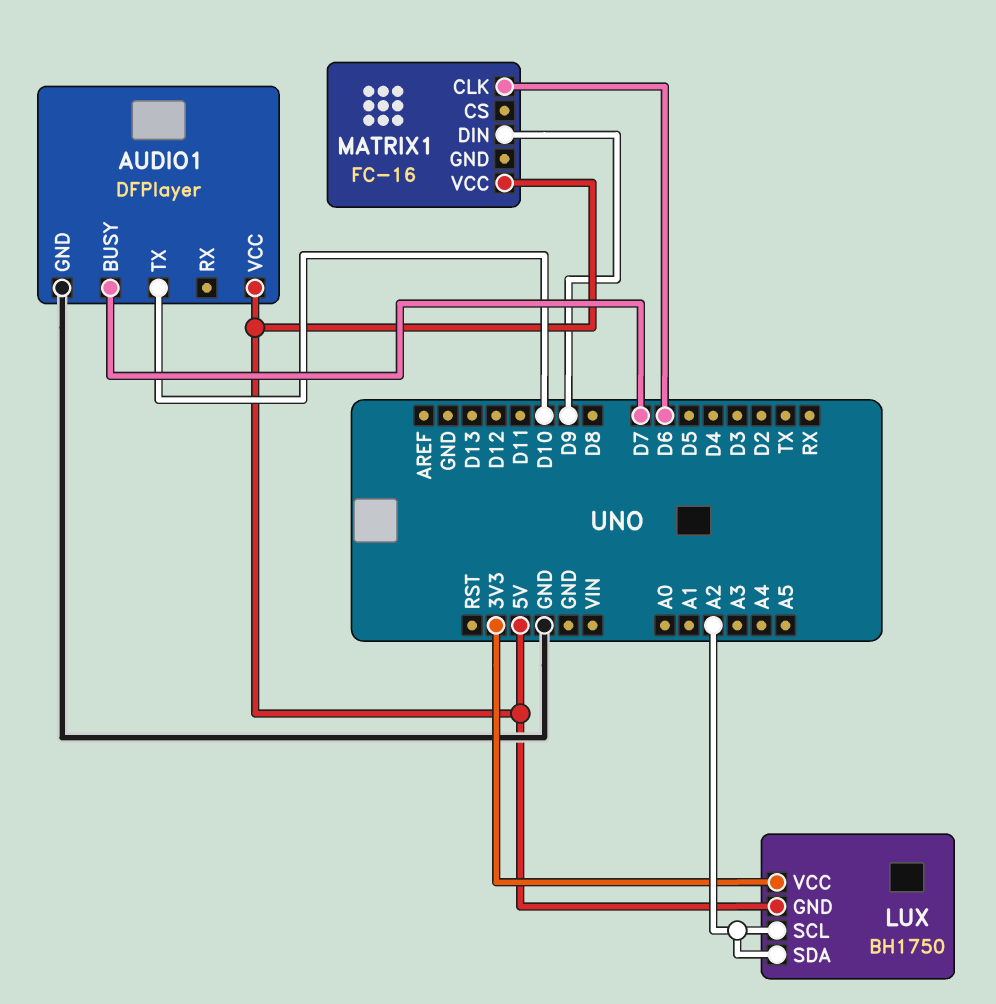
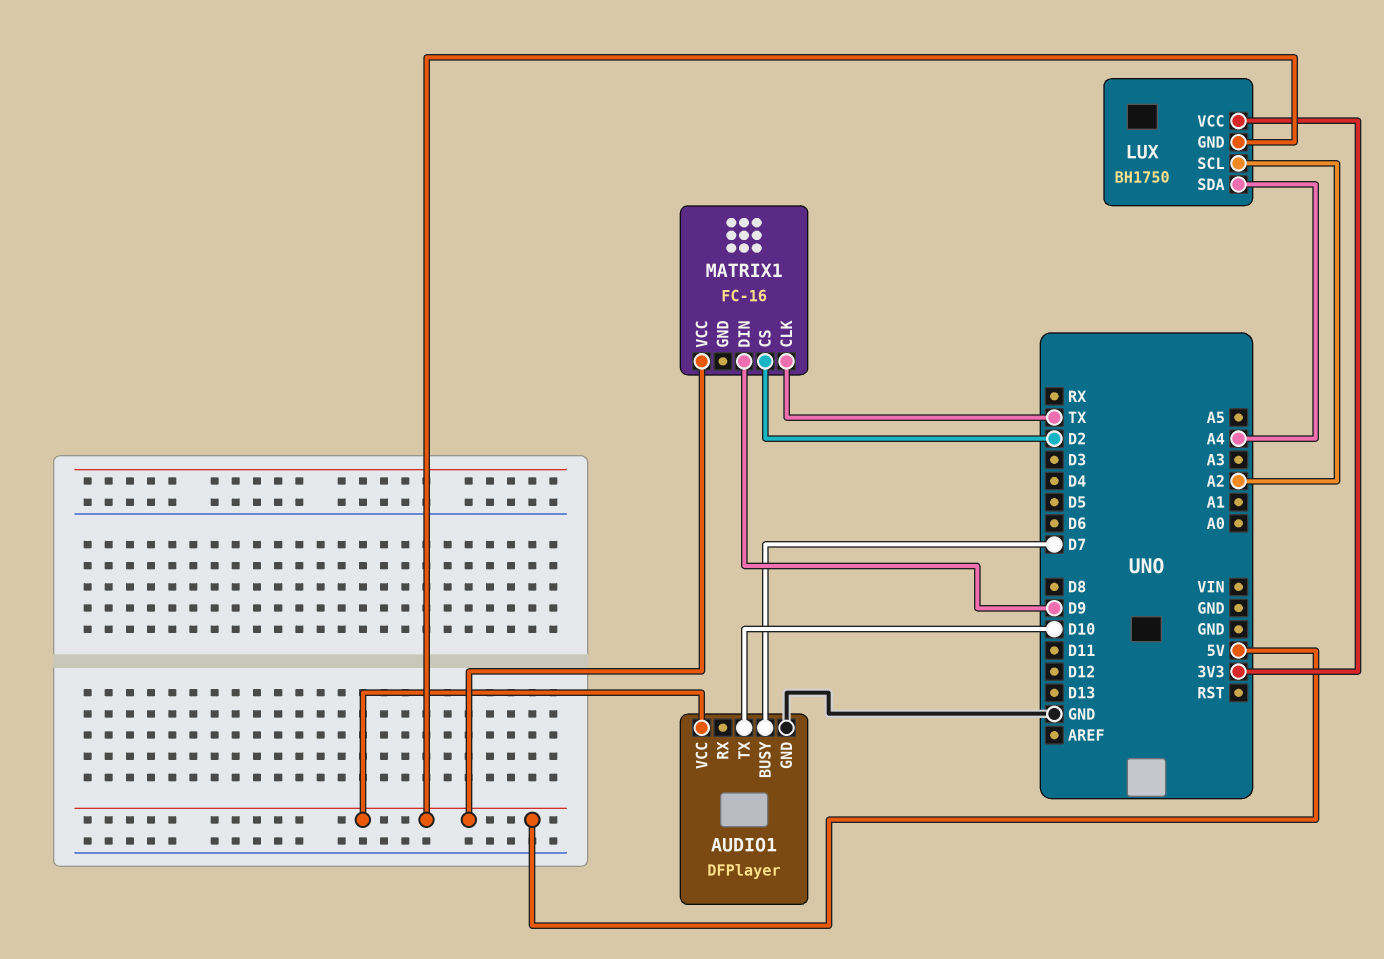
LUX pin SDA: A2 -> A4
MATRIX1 pin CLK: D6 -> TX
MATRIX1 pin CS: none -> D2

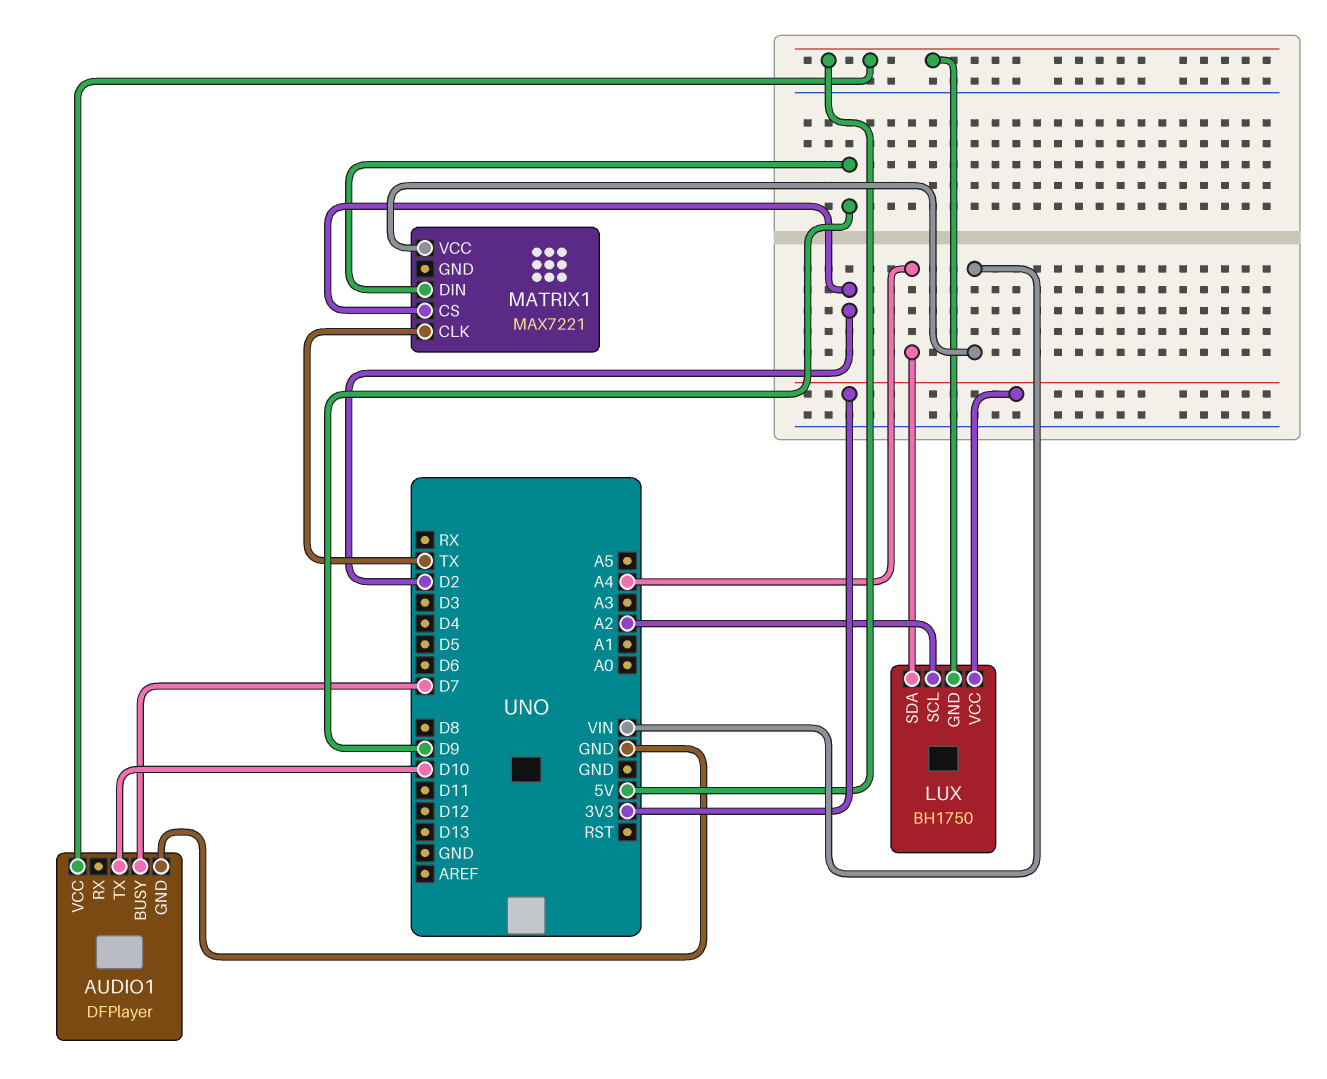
MATRIX1: FC-16 -> MAX7221
MATRIX1 pin VCC: 5V -> VIN

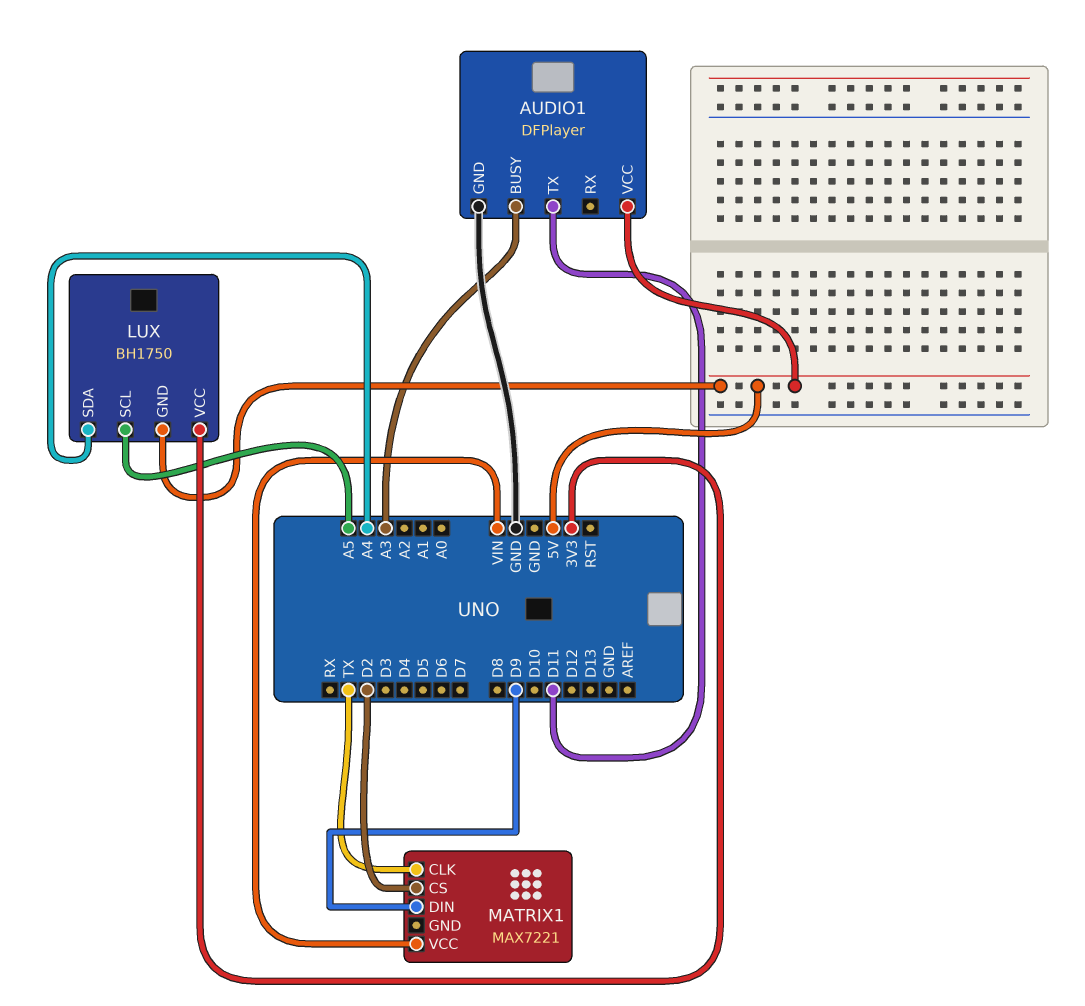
AUDIO1 pin BUSY: D7 -> A3
AUDIO1 pin TX: D10 -> D11
LUX pin SCL: A2 -> A5

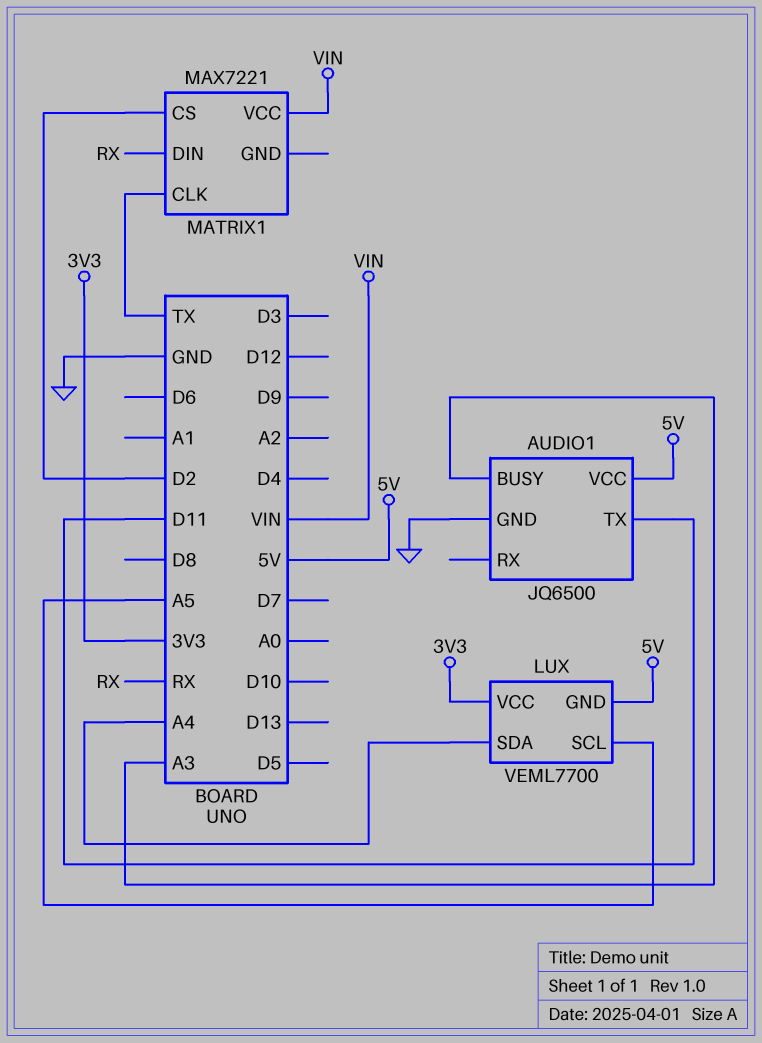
AUDIO1: DFPlayer -> JQ6500
LUX: BH1750 -> VEML7700
MATRIX1 pin DIN: D9 -> RX

